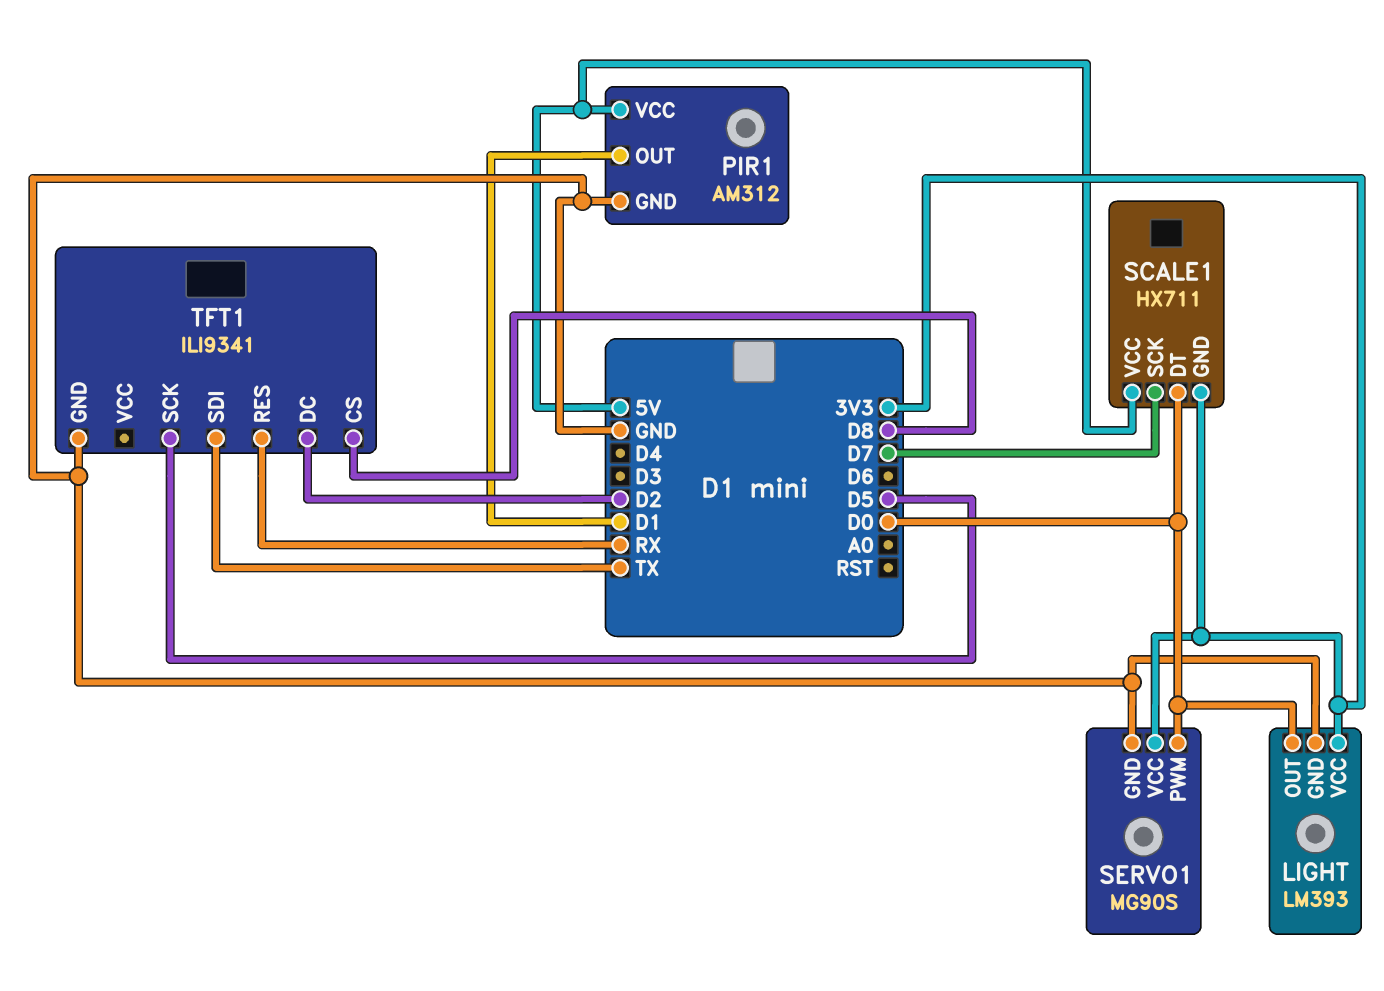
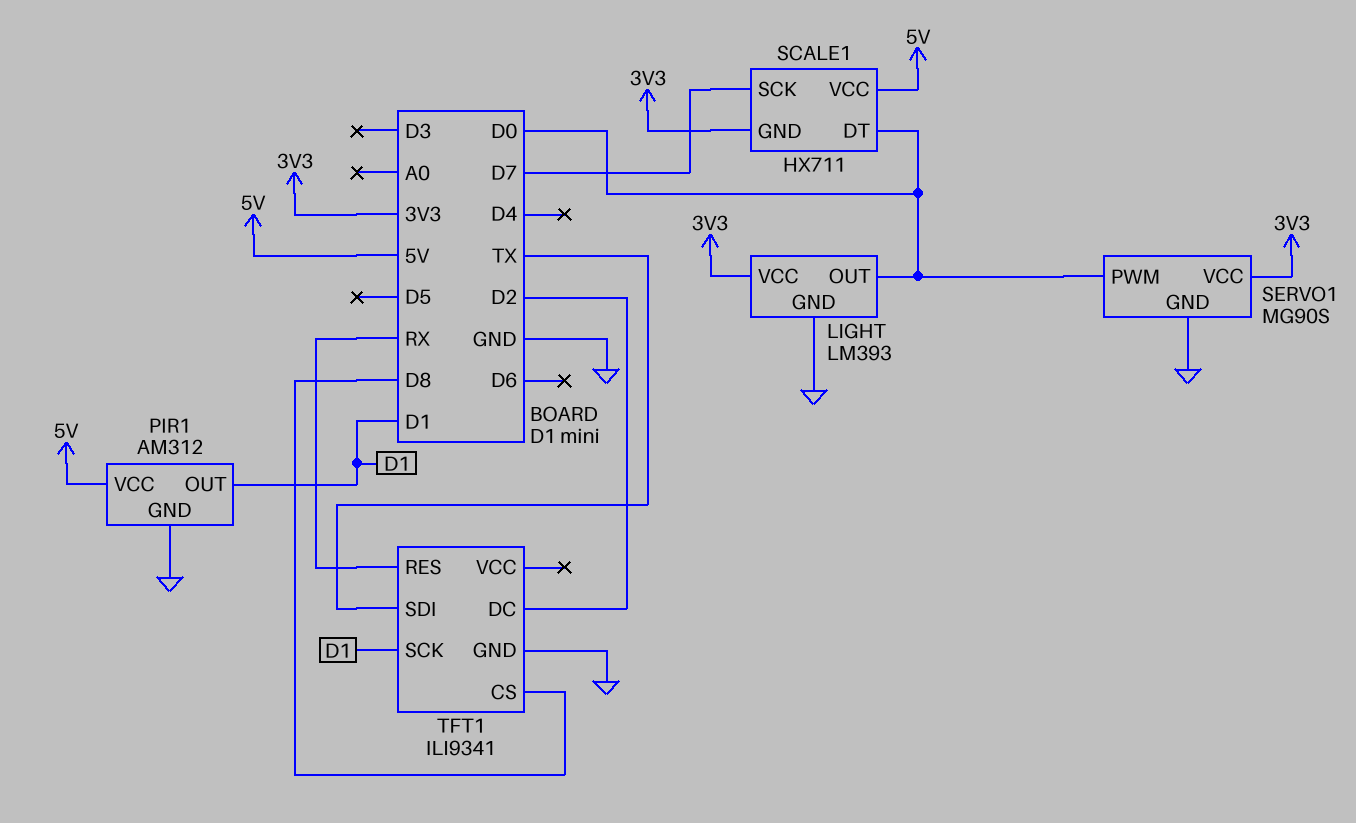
TFT1 pin SCK: D5 -> D1

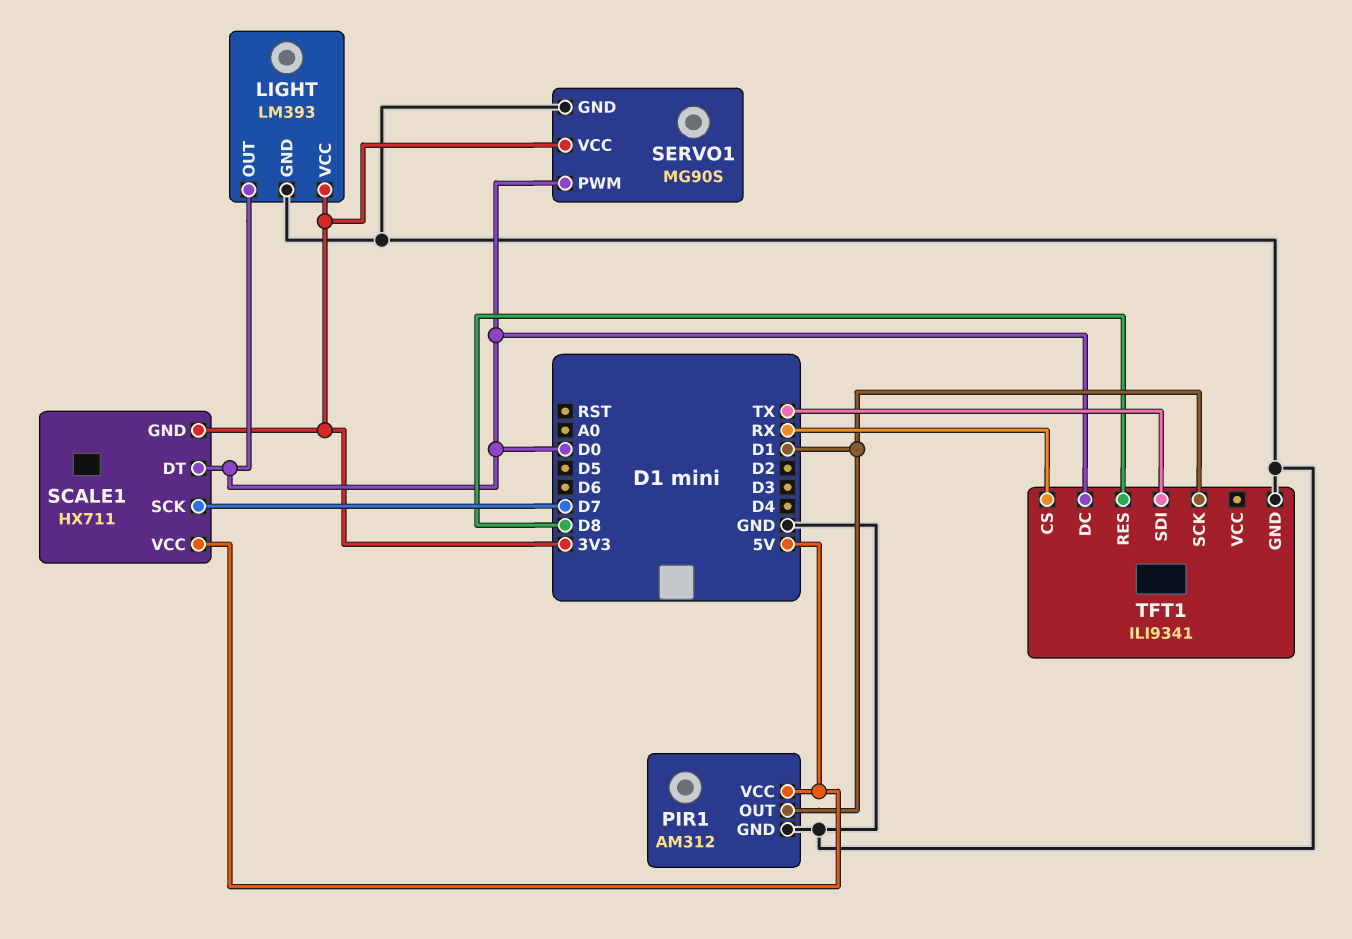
TFT1 pin CS: D8 -> RX
TFT1 pin DC: D2 -> D0
TFT1 pin RES: RX -> D8

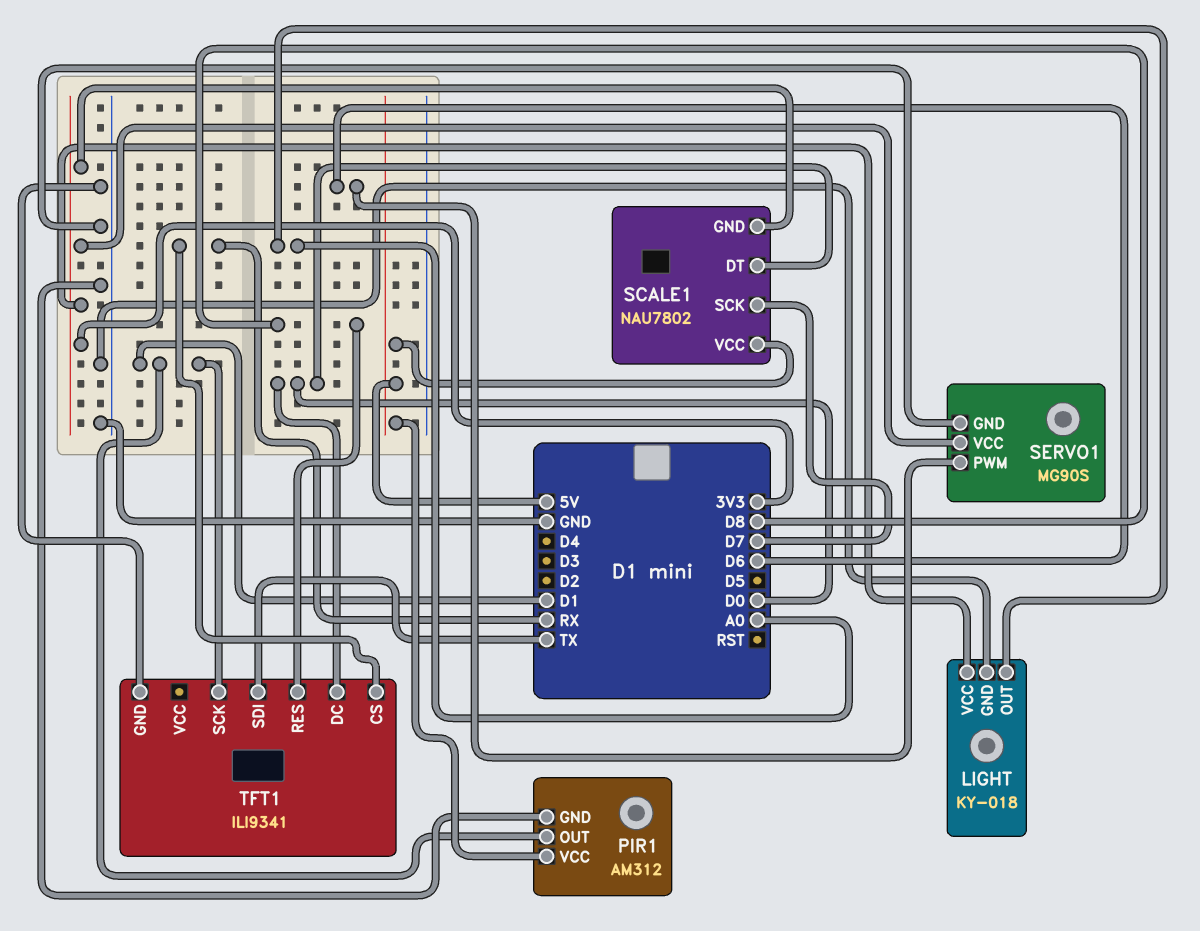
LIGHT: LM393 -> KY-018
LIGHT pin OUT: D0 -> A0
SCALE1: HX711 -> NAU7802
SERVO1 pin PWM: D0 -> D6

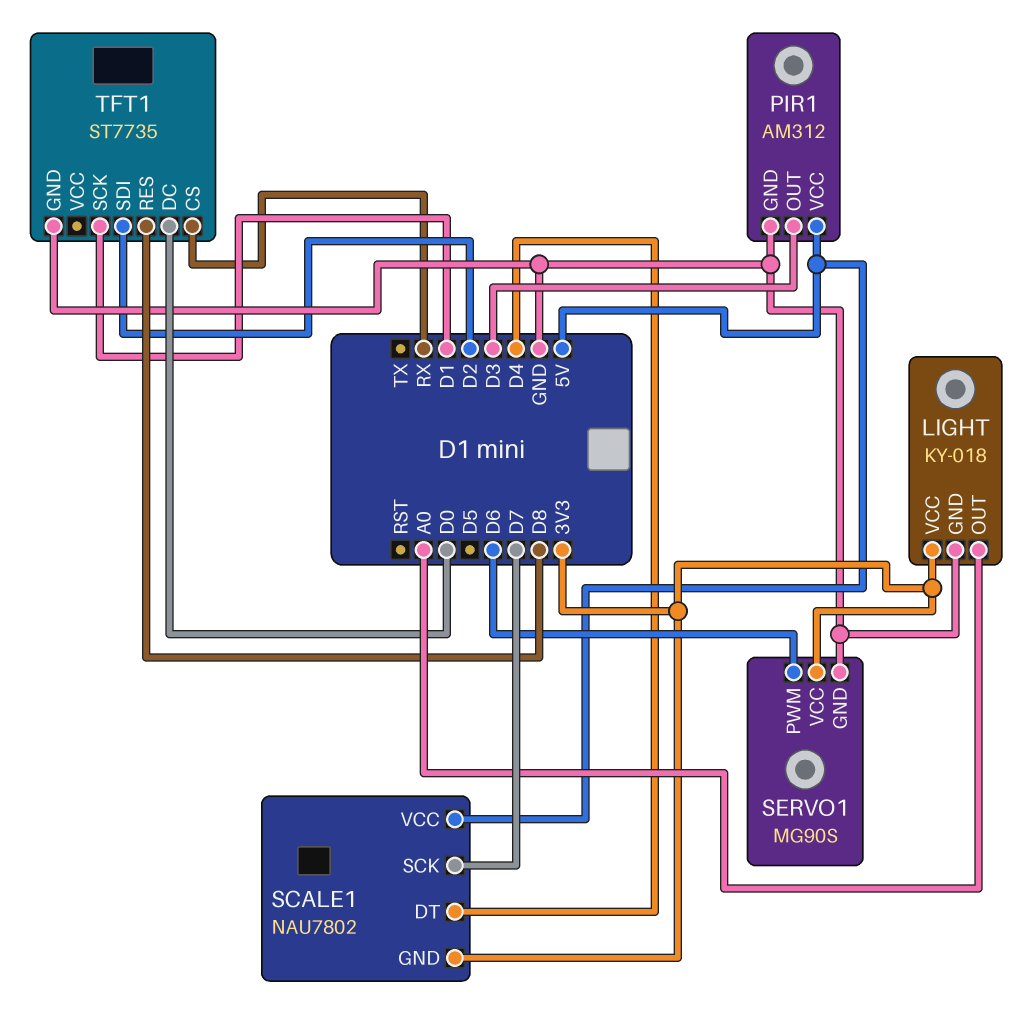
PIR1 pin OUT: D1 -> D3
SCALE1 pin DT: D0 -> D4
TFT1: ILI9341 -> ST7735
TFT1 pin SDI: TX -> D2

